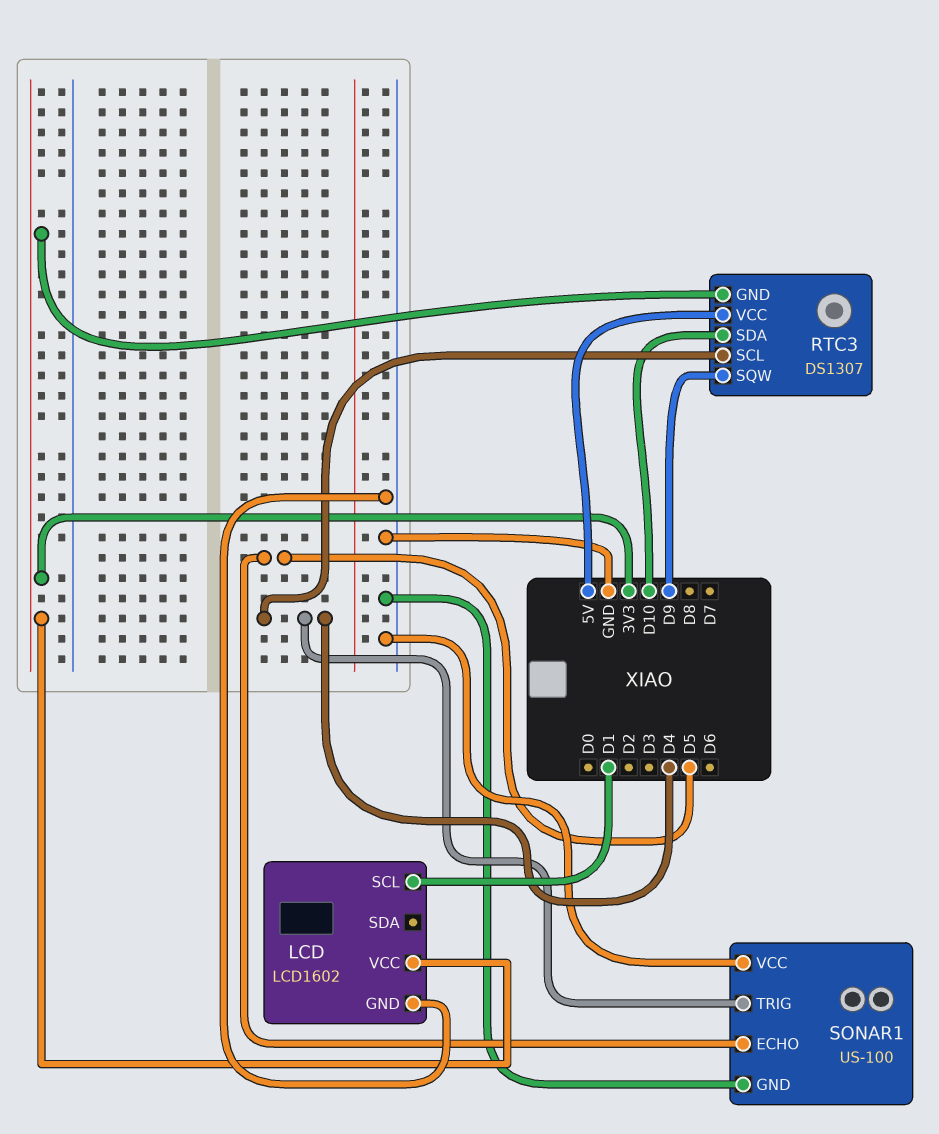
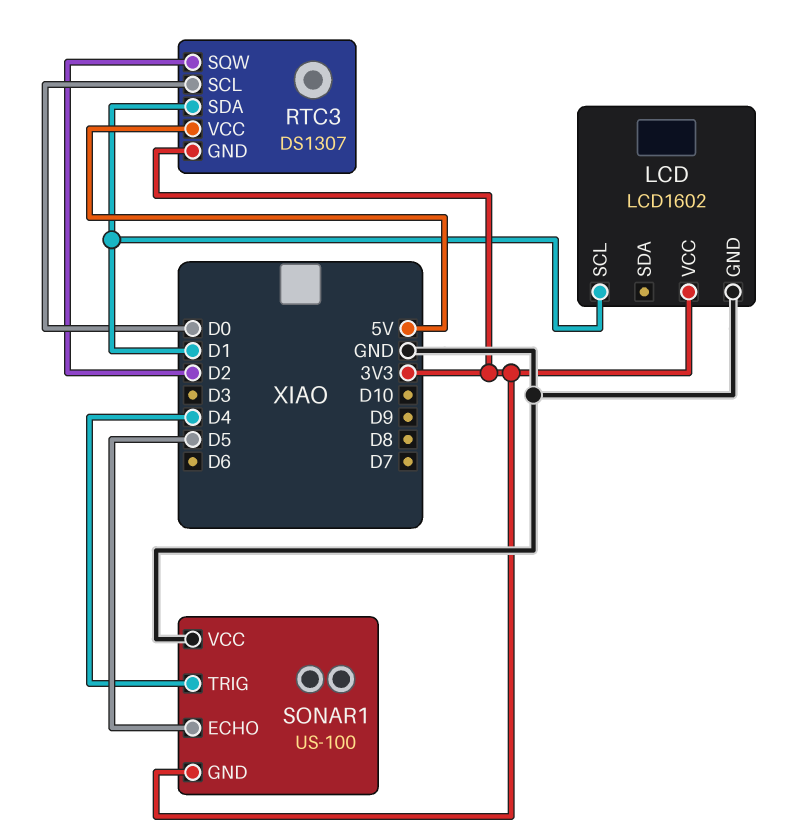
RTC3 pin SCL: D4 -> D0
RTC3 pin SDA: D10 -> D1
RTC3 pin SQW: D9 -> D2
SONAR1 pin GND: GND -> 3V3

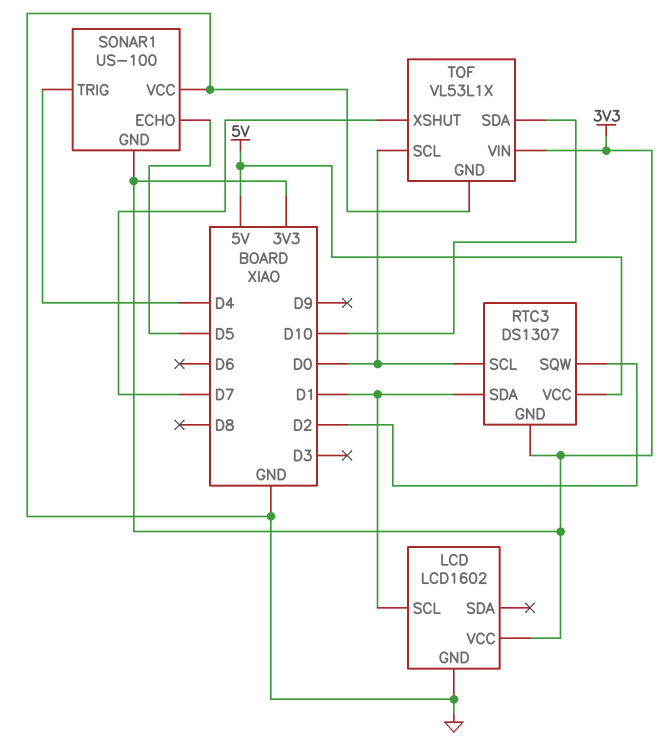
TOF: none -> VL53L1X
TOF pin GND: none -> GND
TOF pin SCL: none -> D0
TOF pin SDA: none -> D10
TOF pin VIN: none -> 3V3
TOF pin XSHUT: none -> D7

